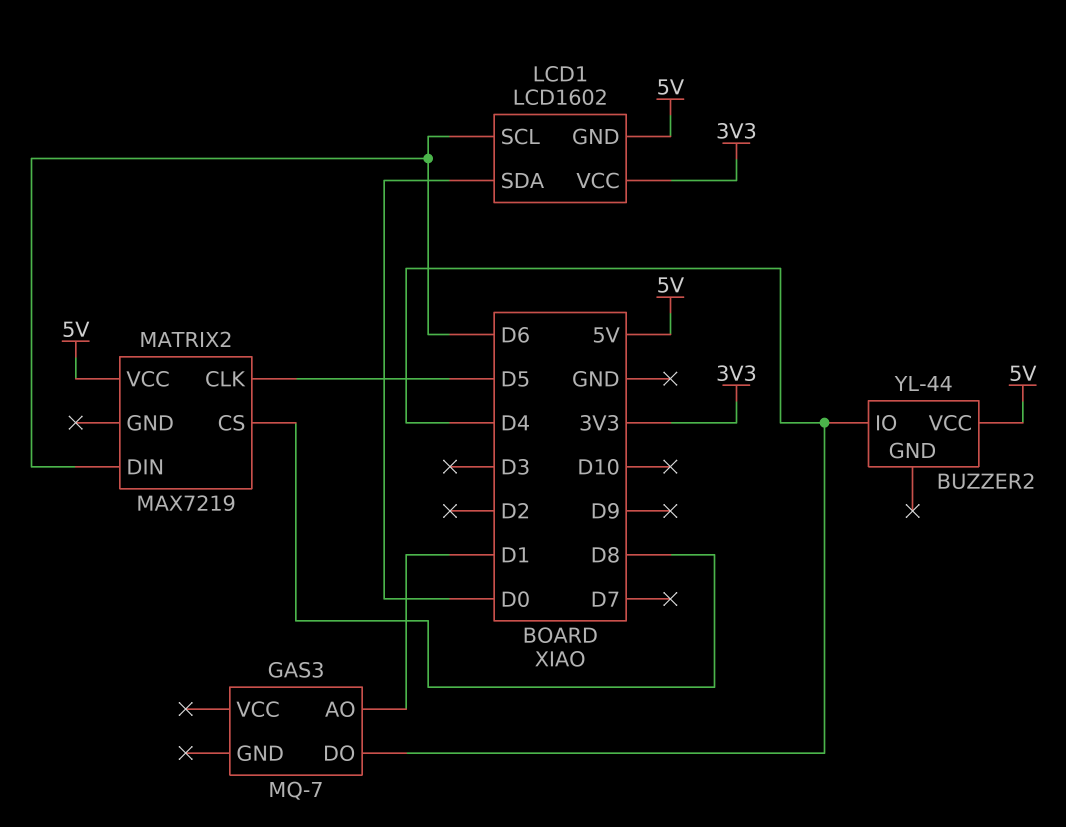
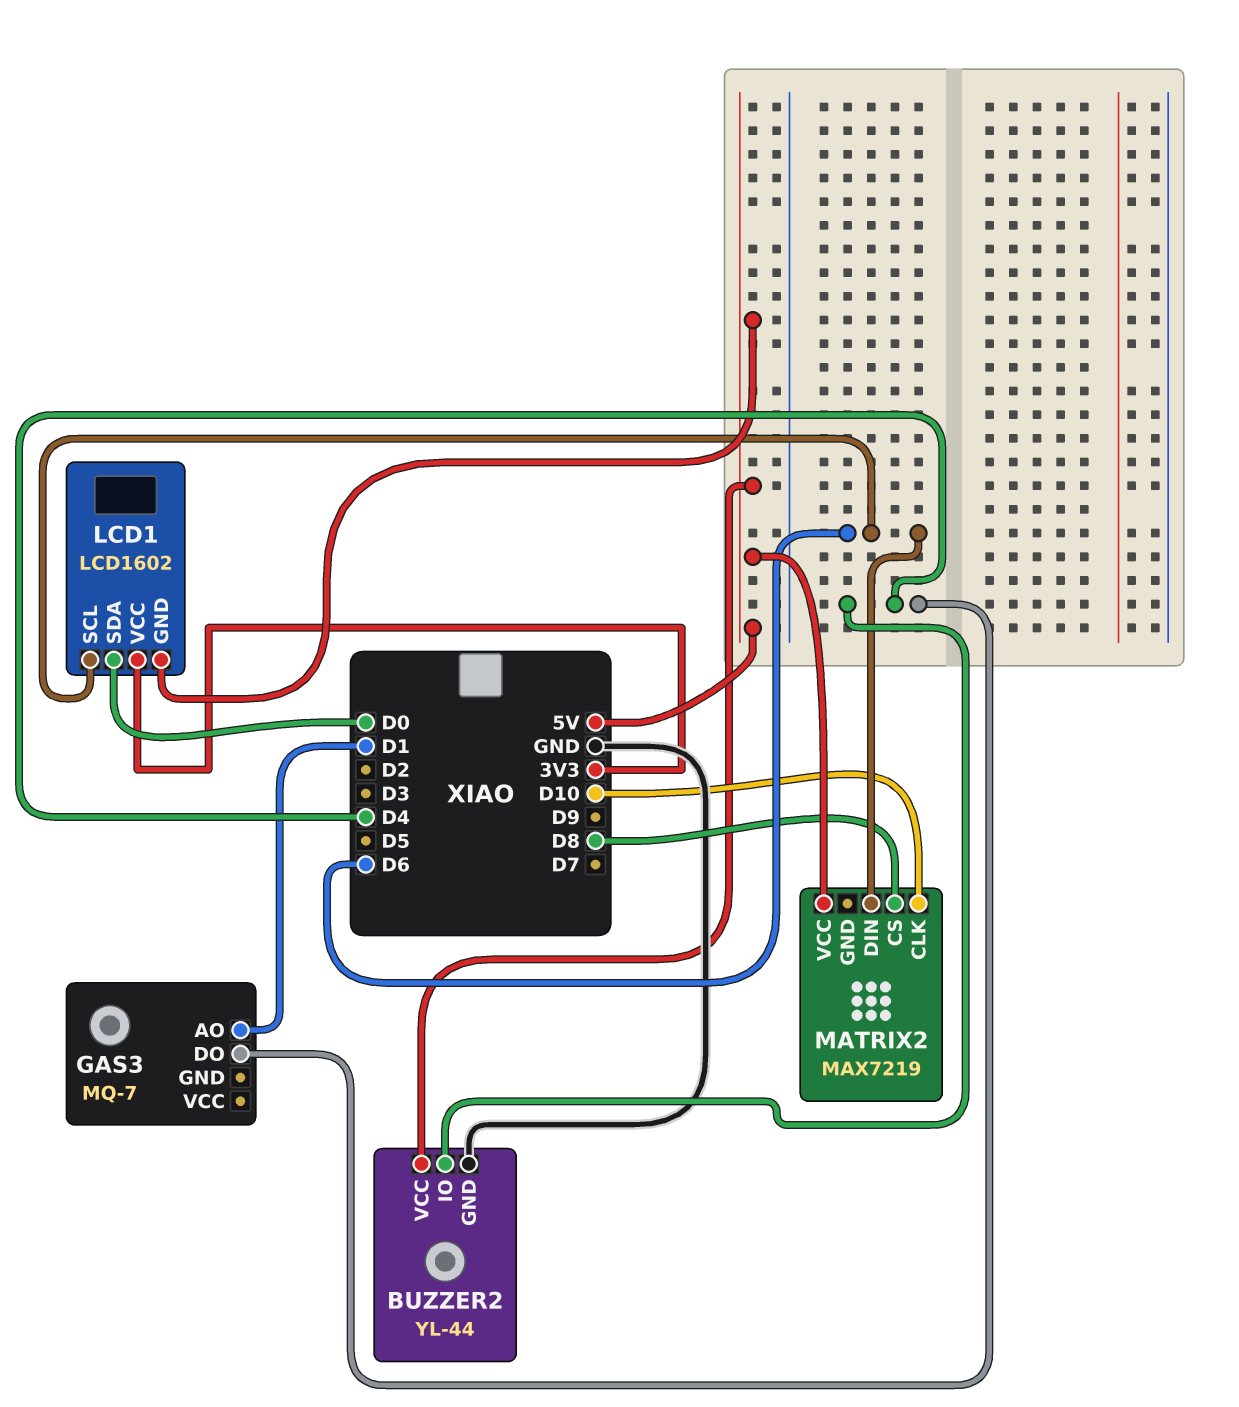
BUZZER2 pin GND: none -> GND
MATRIX2 pin CLK: D5 -> D10

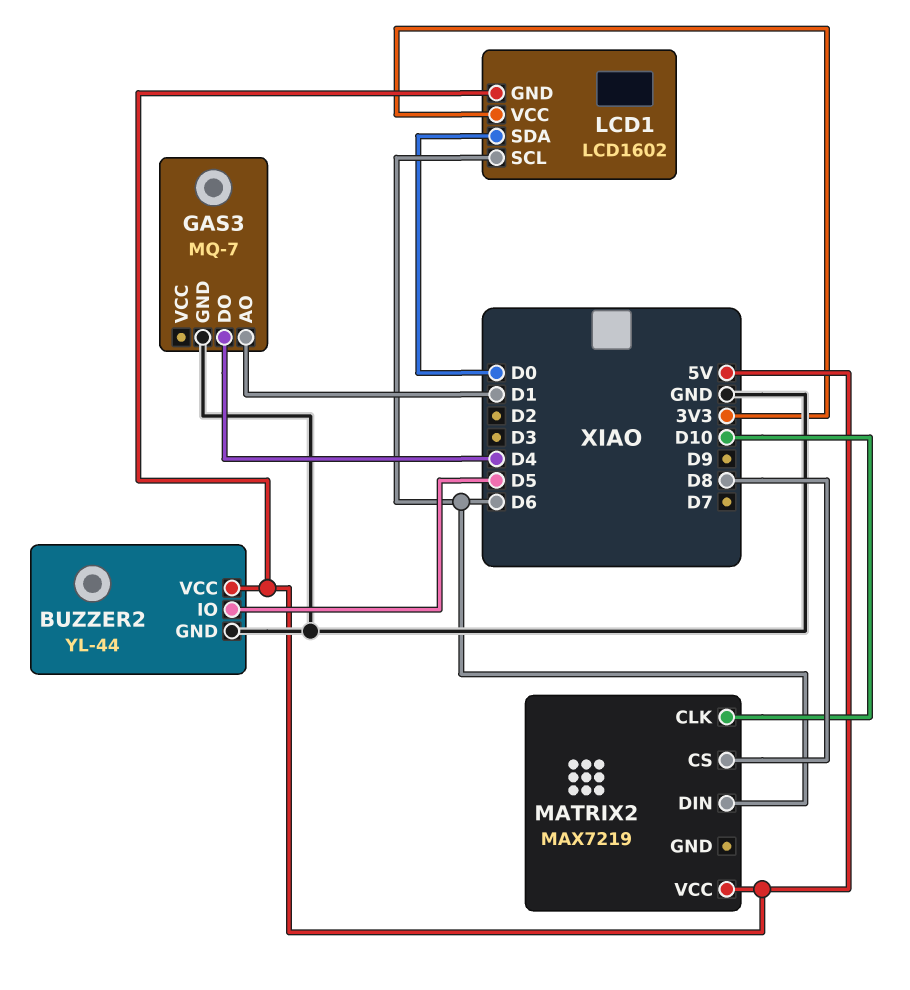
BUZZER2 pin IO: D4 -> D5
GAS3 pin GND: none -> GND

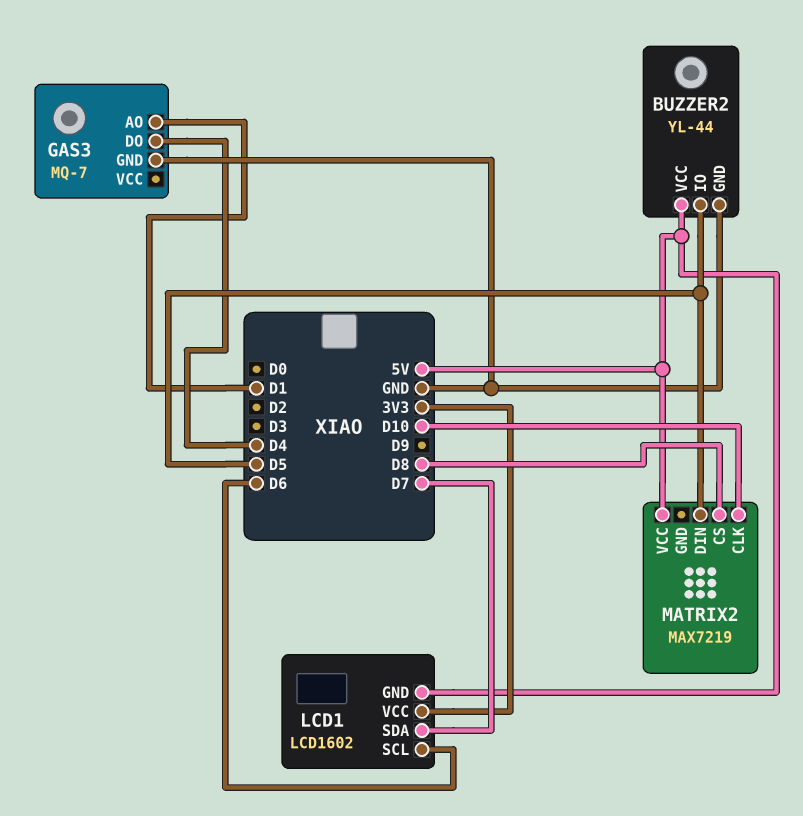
LCD1 pin SDA: D0 -> D7
MATRIX2 pin DIN: D6 -> D5

